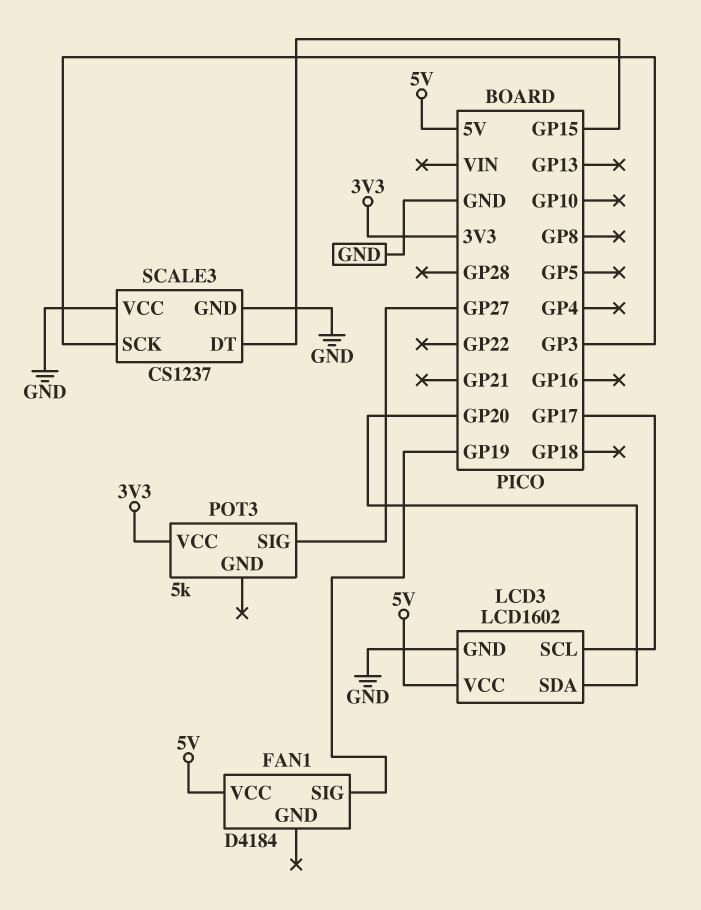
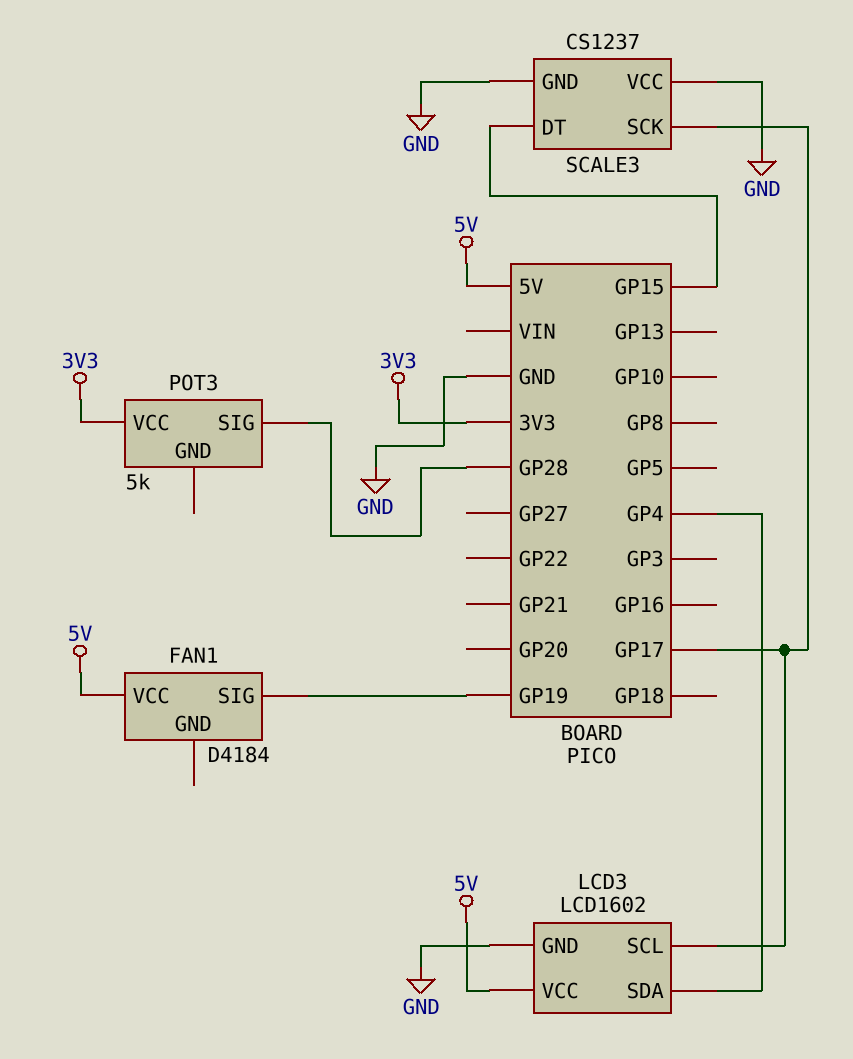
LCD3 pin SDA: GP20 -> GP4
POT3 pin SIG: GP27 -> GP28
SCALE3 pin SCK: GP3 -> GP17

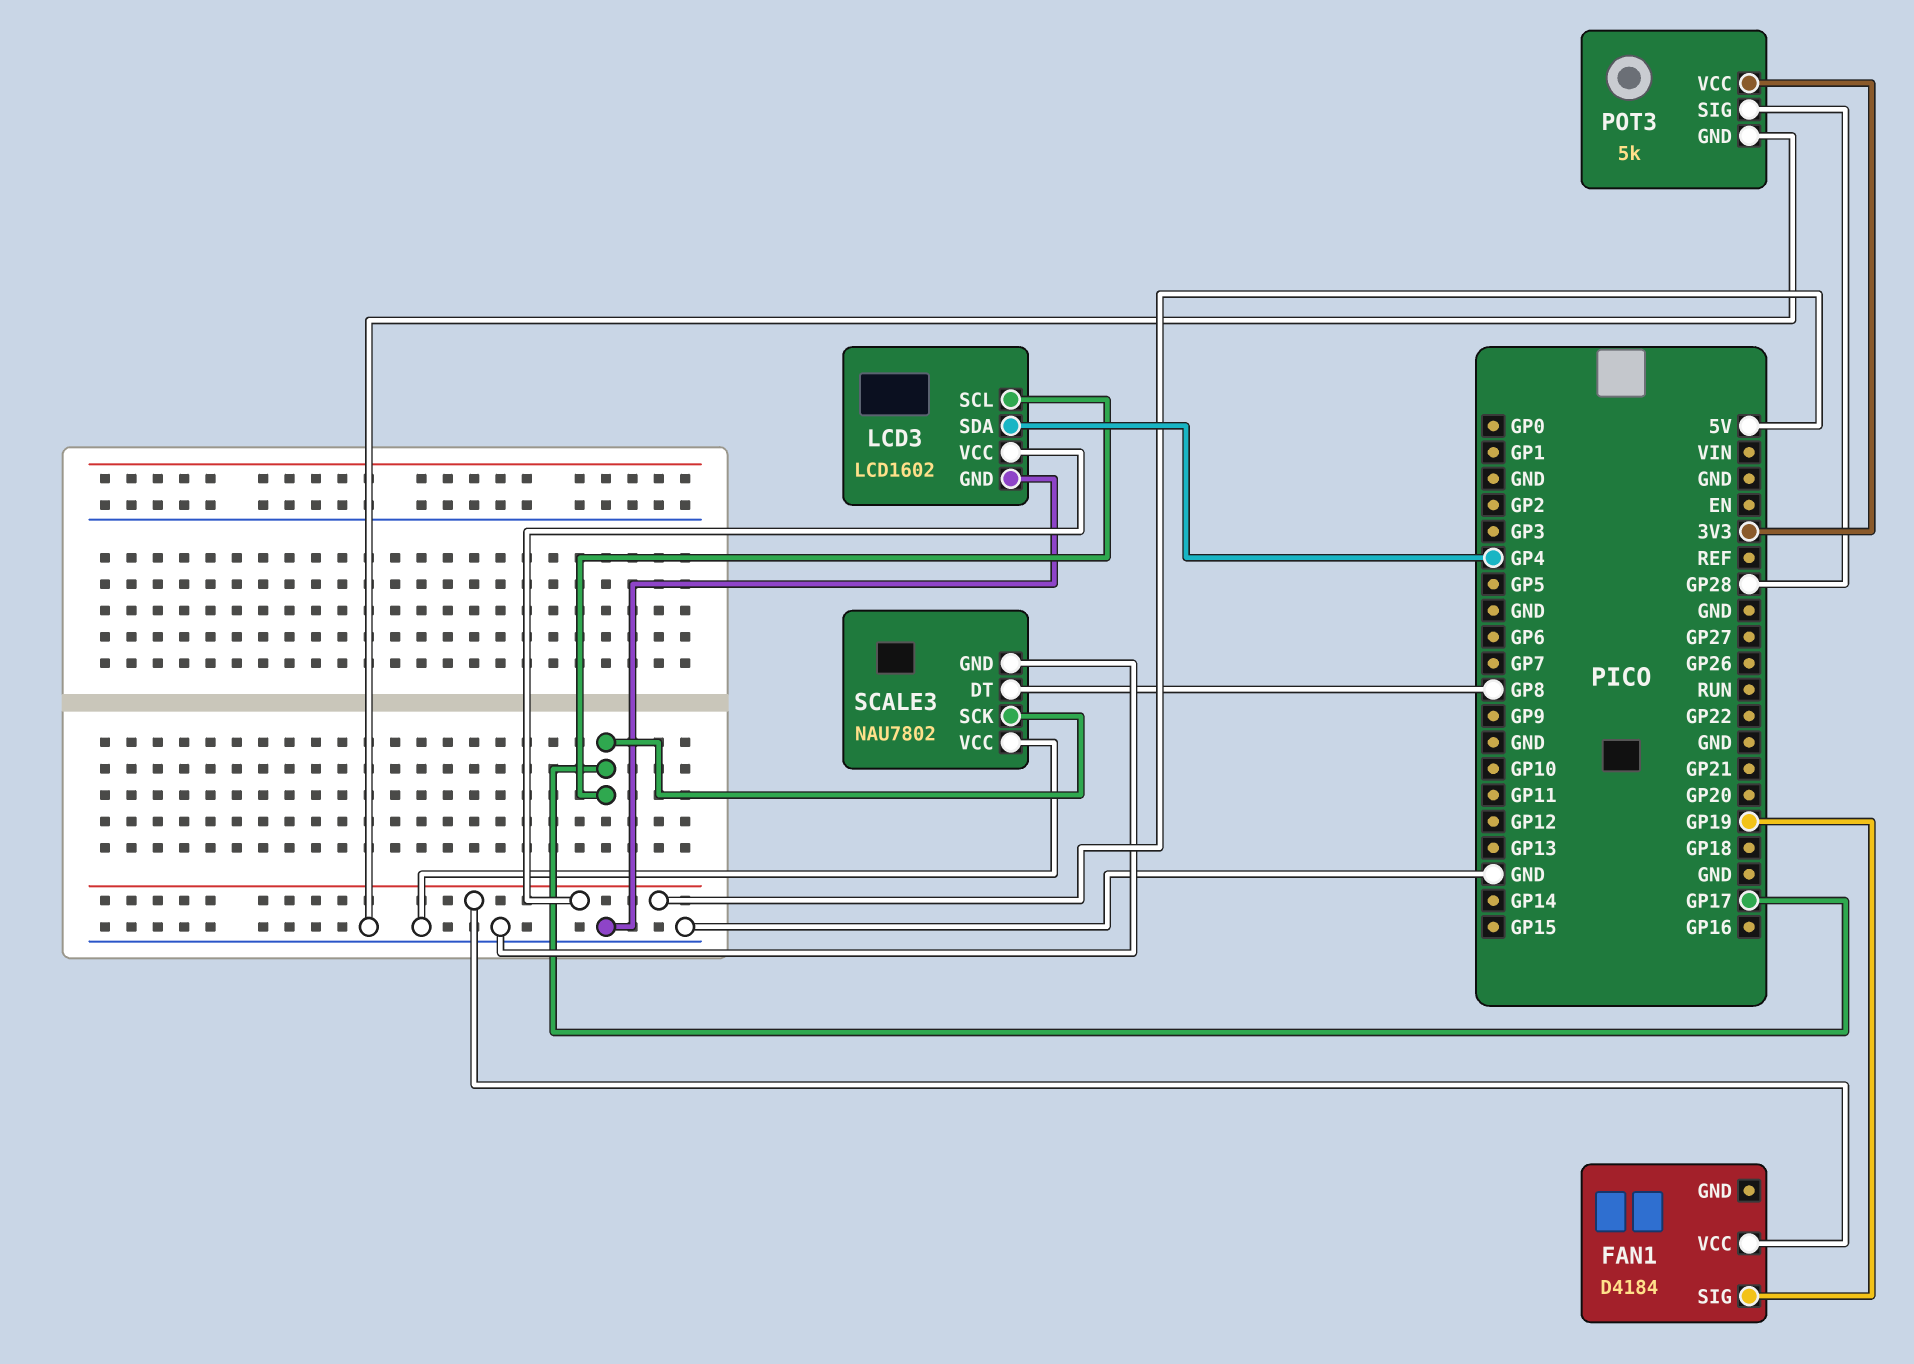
POT3 pin GND: none -> GND
SCALE3: CS1237 -> NAU7802
SCALE3 pin DT: GP15 -> GP8

